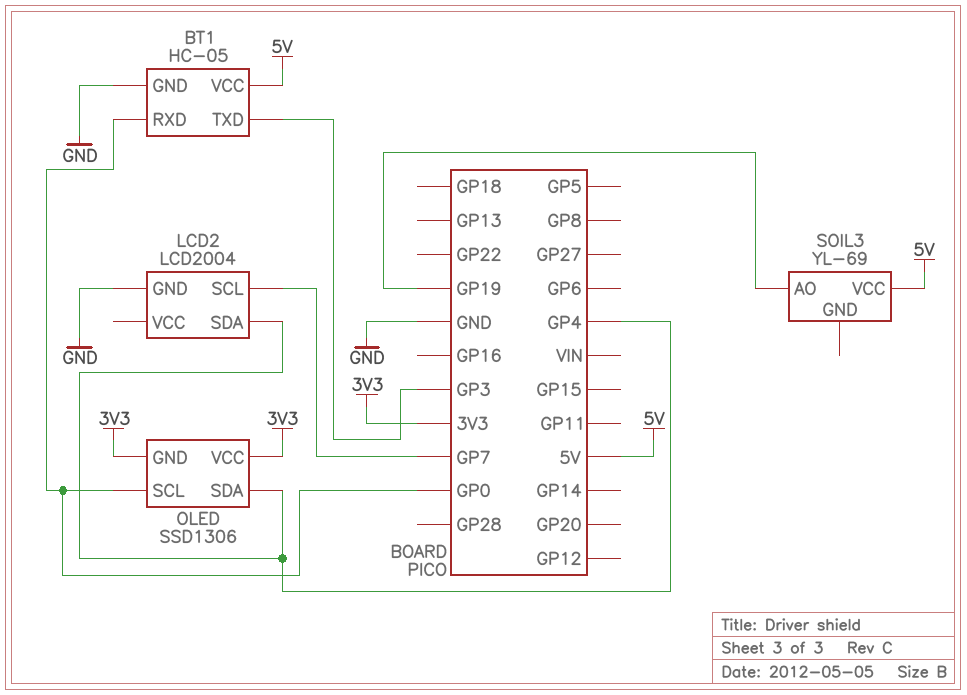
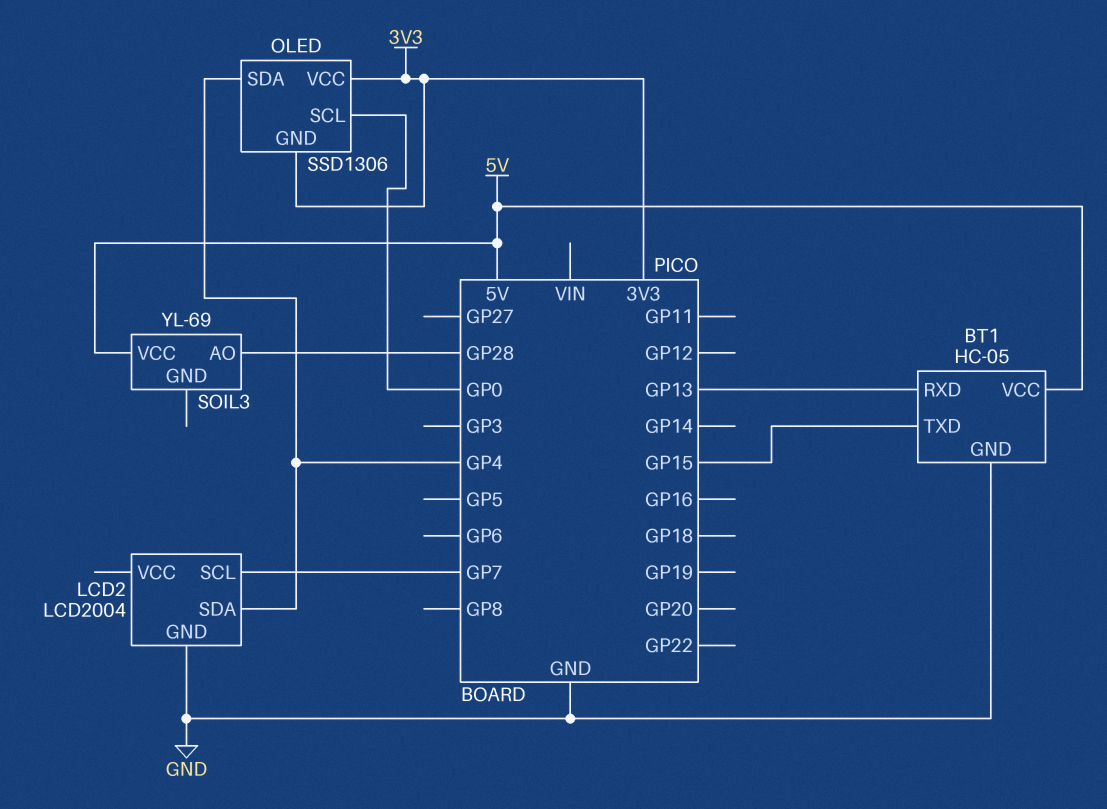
BT1 pin RXD: GP0 -> GP13
BT1 pin TXD: GP3 -> GP15
SOIL3 pin AO: GP19 -> GP28

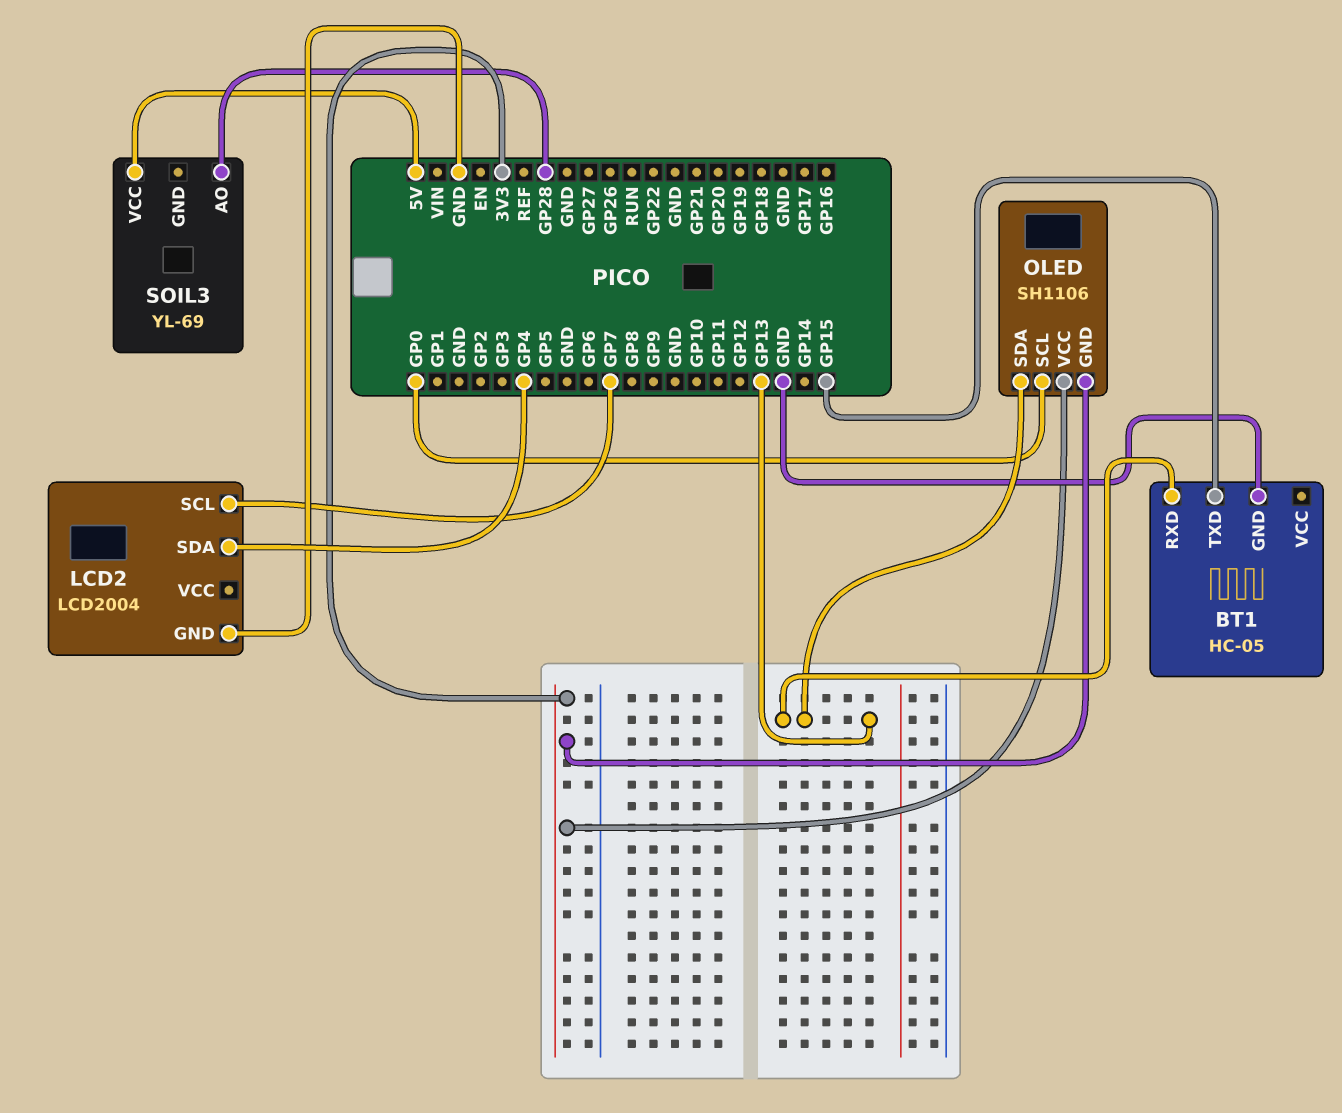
BT1 pin VCC: 5V -> none
OLED: SSD1306 -> SH1106
OLED pin SDA: GP4 -> GP13

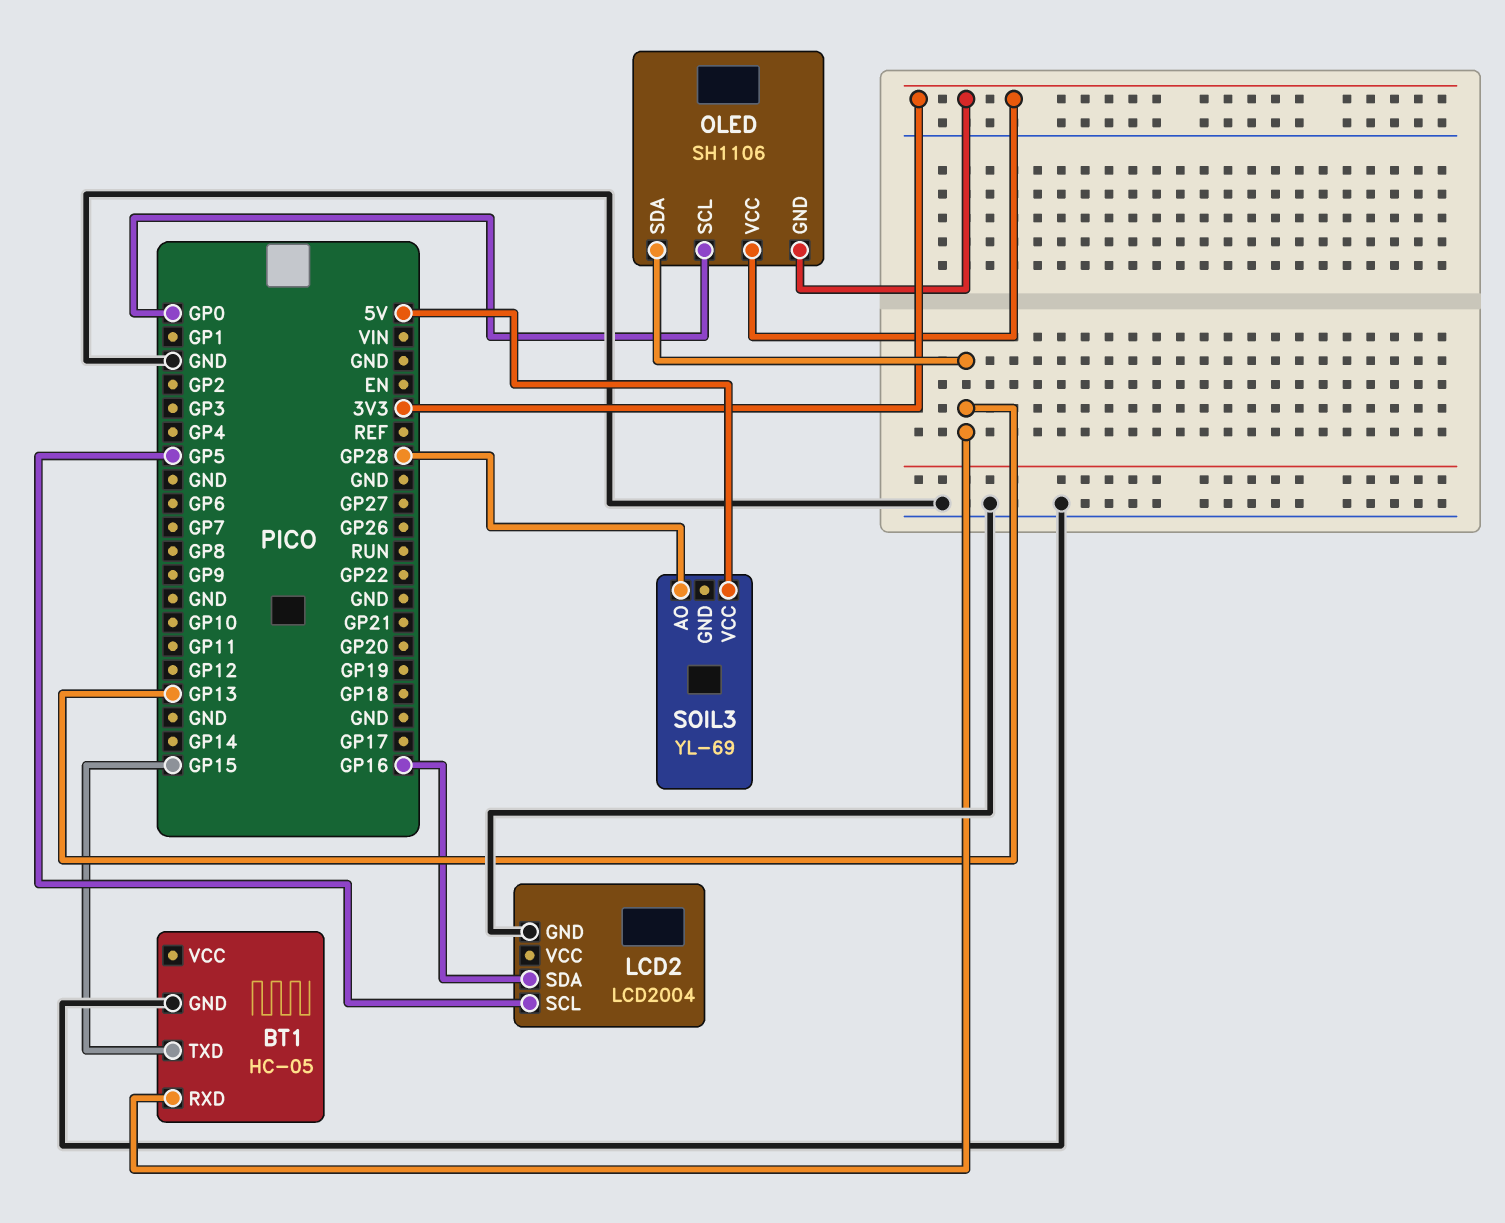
LCD2 pin SCL: GP7 -> GP5
LCD2 pin SDA: GP4 -> GP16

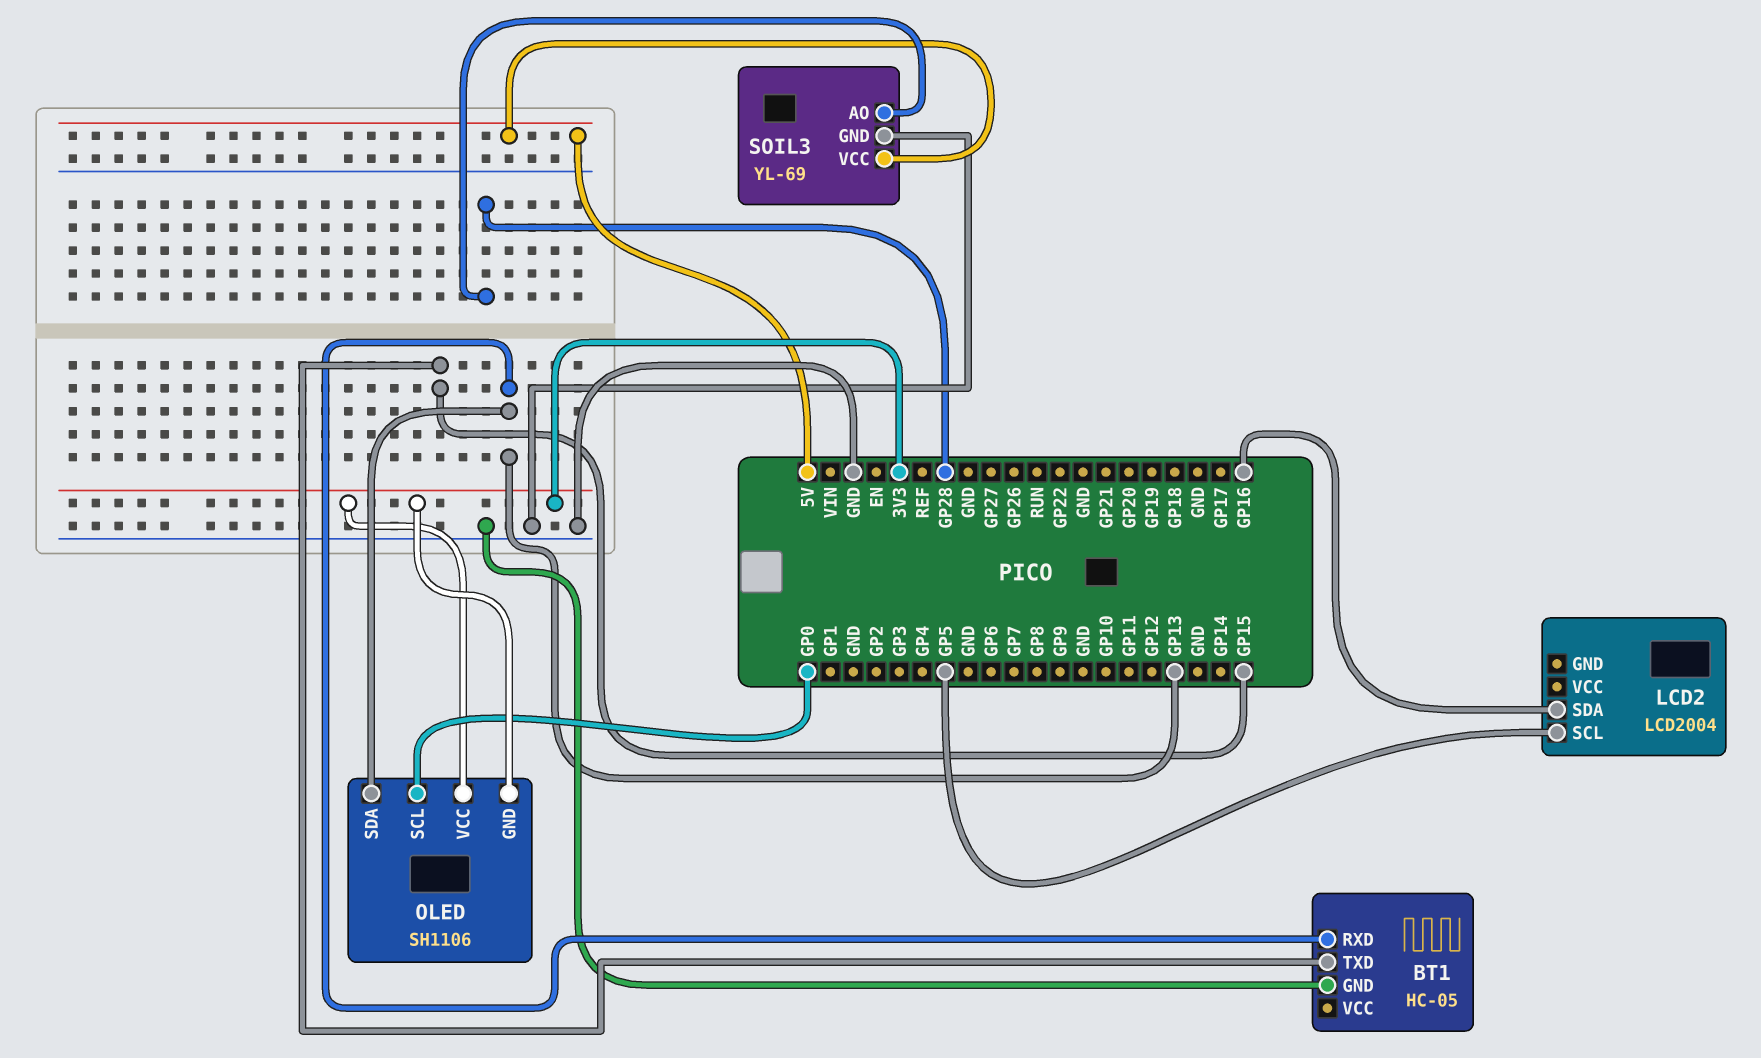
LCD2 pin GND: GND -> none
SOIL3 pin GND: none -> GND

